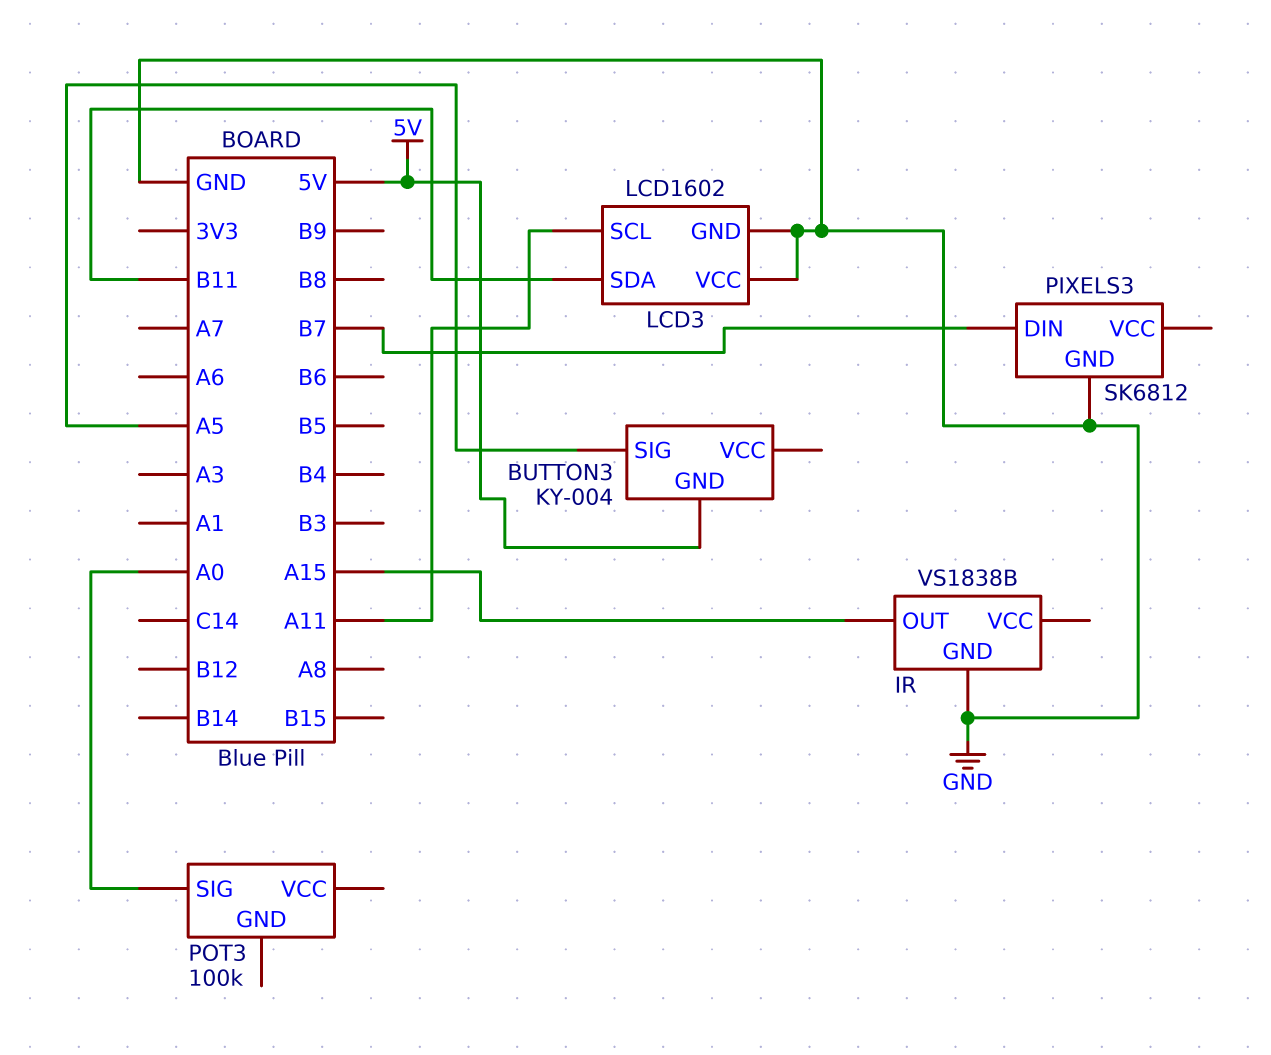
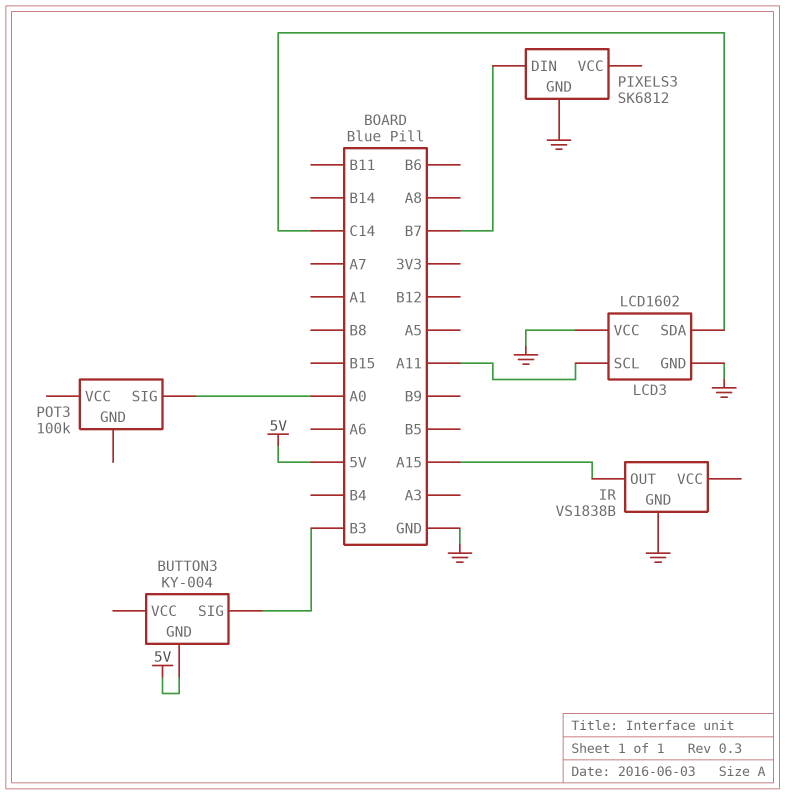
BUTTON3 pin SIG: A5 -> B3
LCD3 pin SDA: B11 -> C14

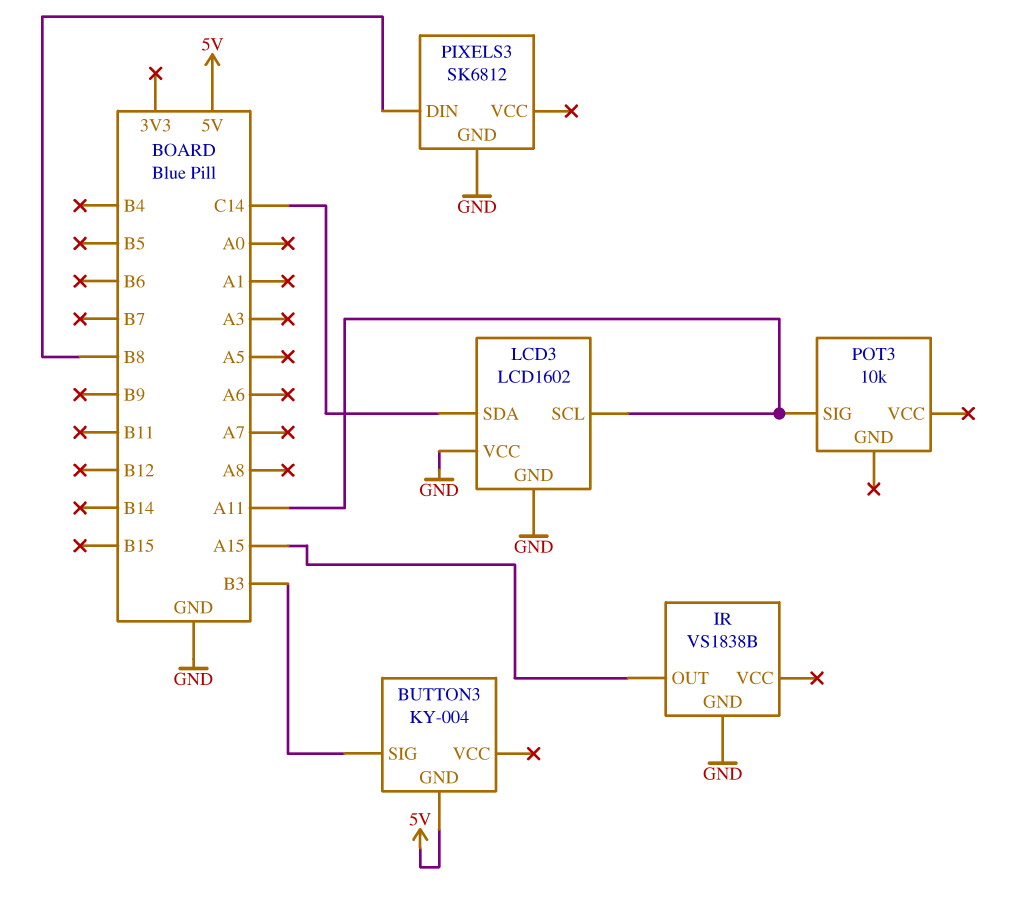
PIXELS3 pin DIN: B7 -> B8
POT3: 100k -> 10k
POT3 pin SIG: A0 -> A11

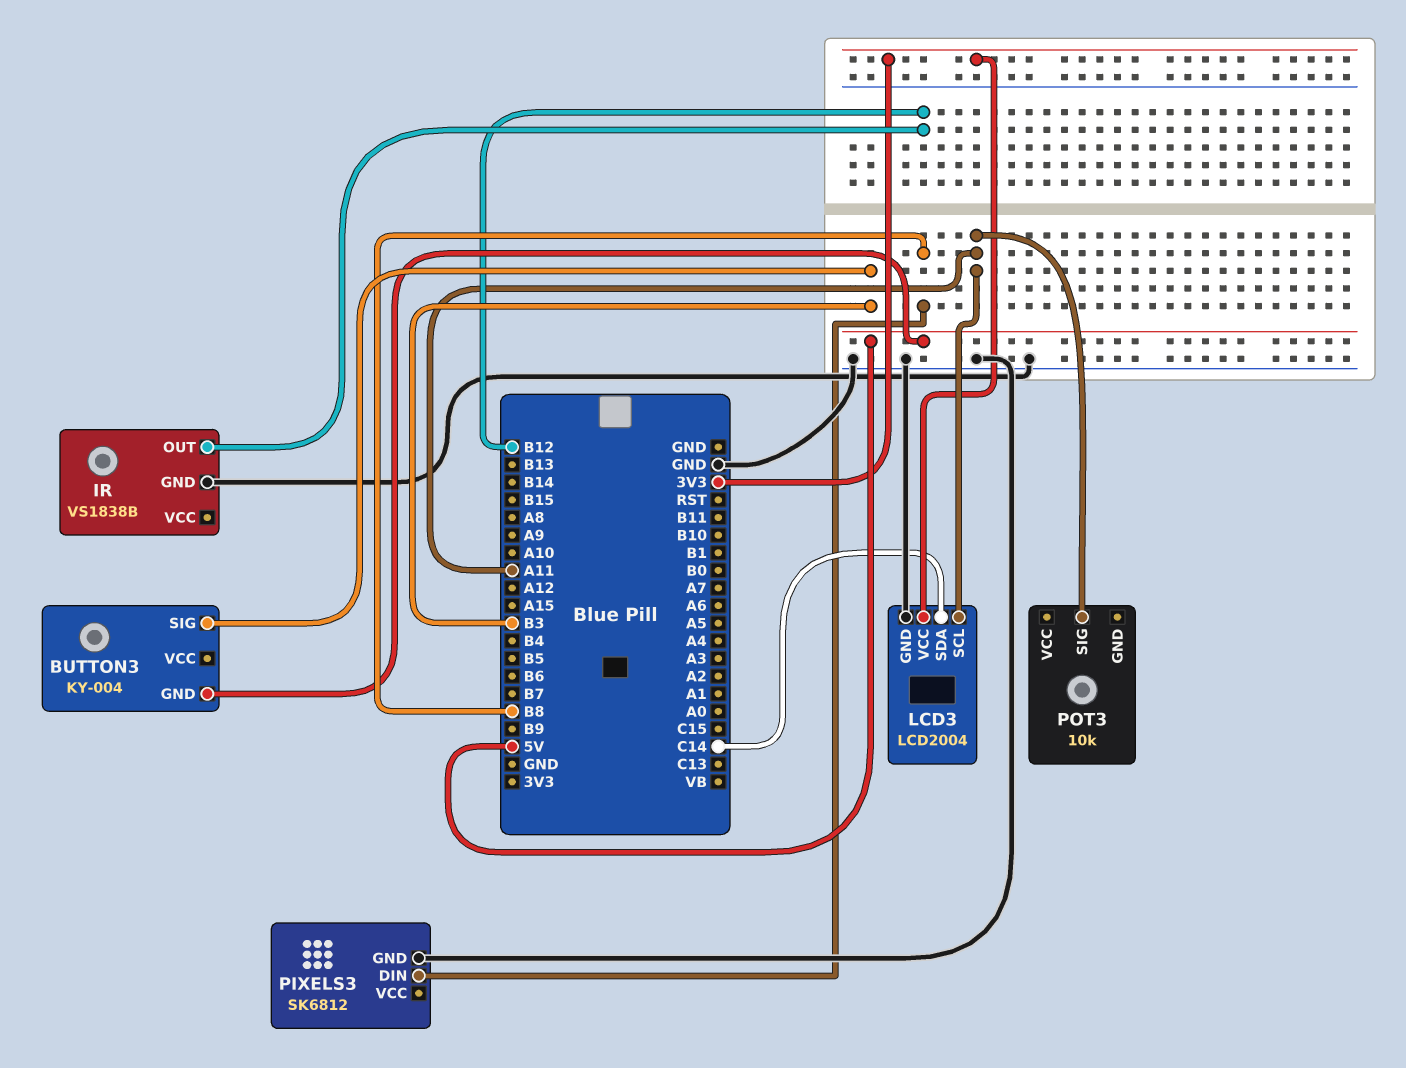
IR pin OUT: A15 -> B12
LCD3: LCD1602 -> LCD2004
LCD3 pin VCC: GND -> 3V3

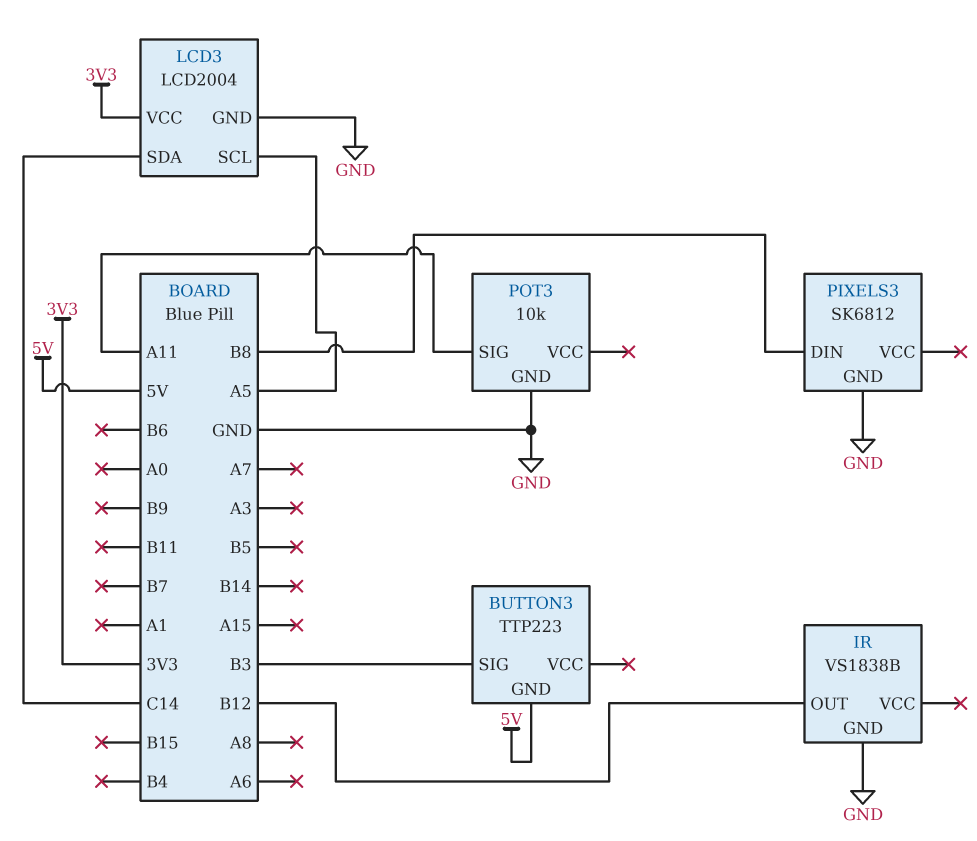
BUTTON3: KY-004 -> TTP223
LCD3 pin SCL: A11 -> A5
POT3 pin GND: none -> GND

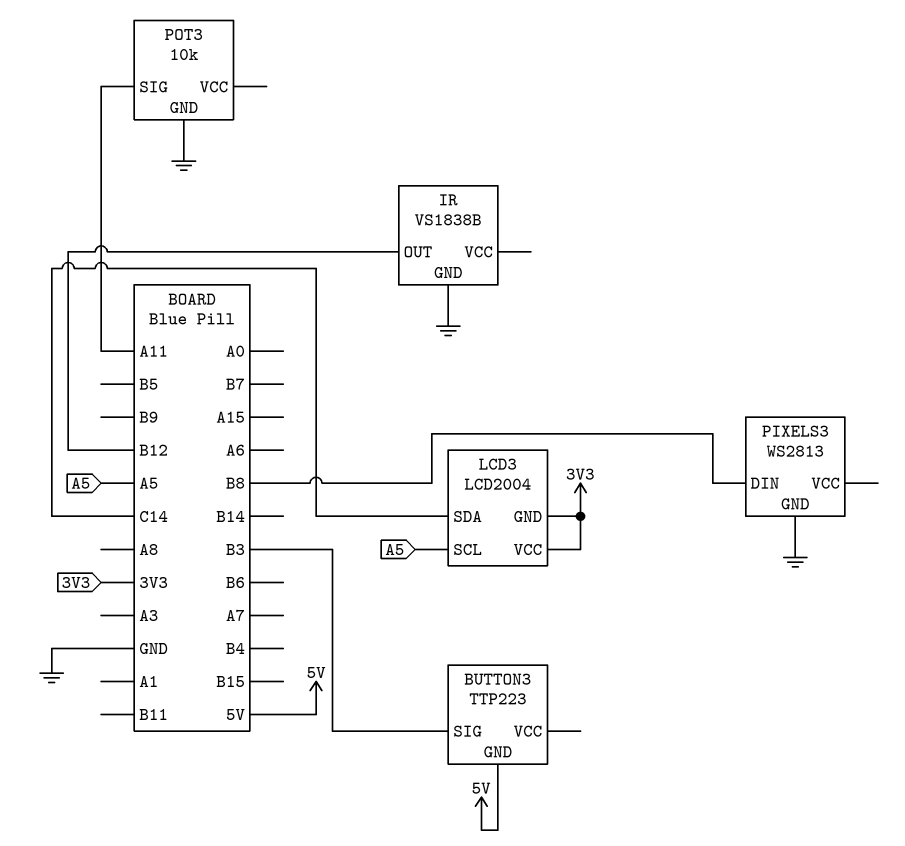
LCD3 pin GND: GND -> 3V3
PIXELS3: SK6812 -> WS2813

